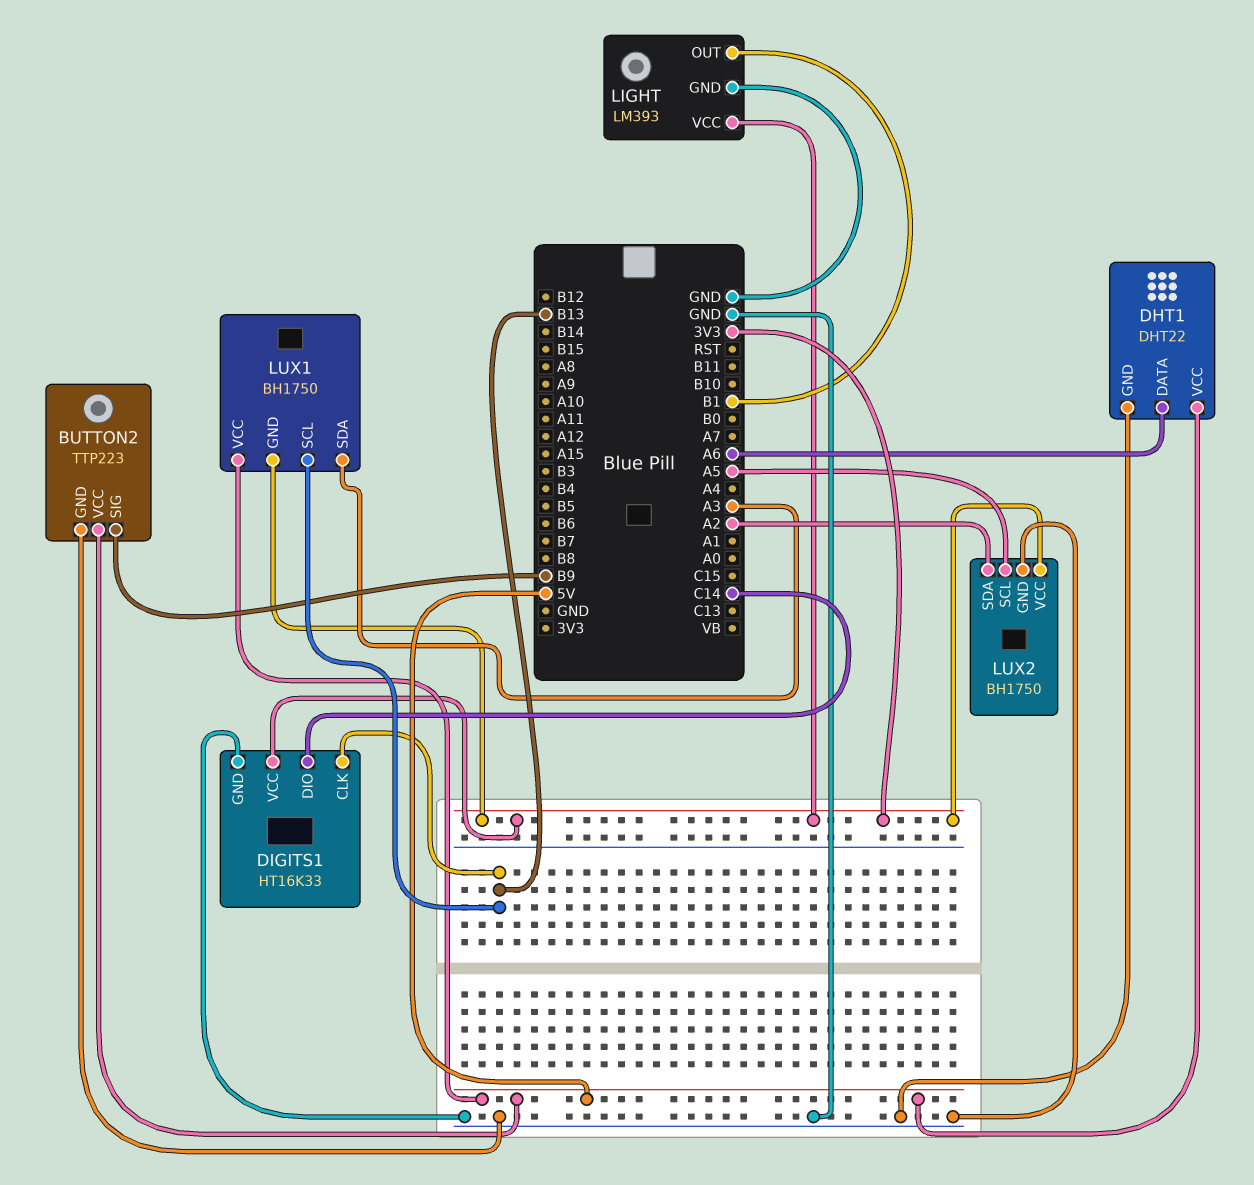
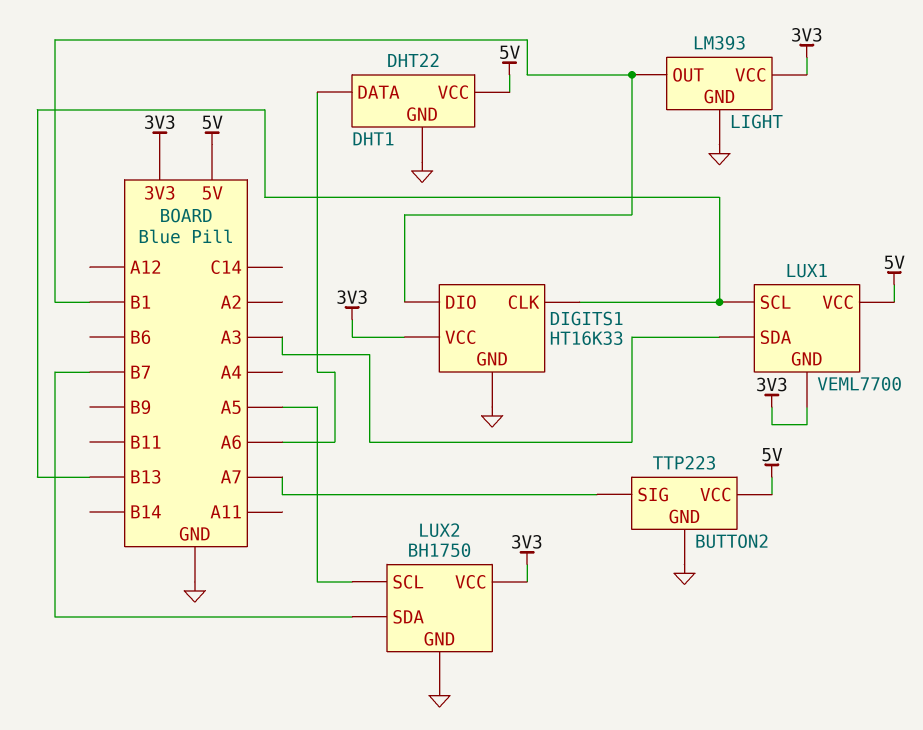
BUTTON2 pin SIG: B9 -> A7
DIGITS1 pin DIO: C14 -> B1
LUX1: BH1750 -> VEML7700
LUX2 pin SDA: A2 -> B7

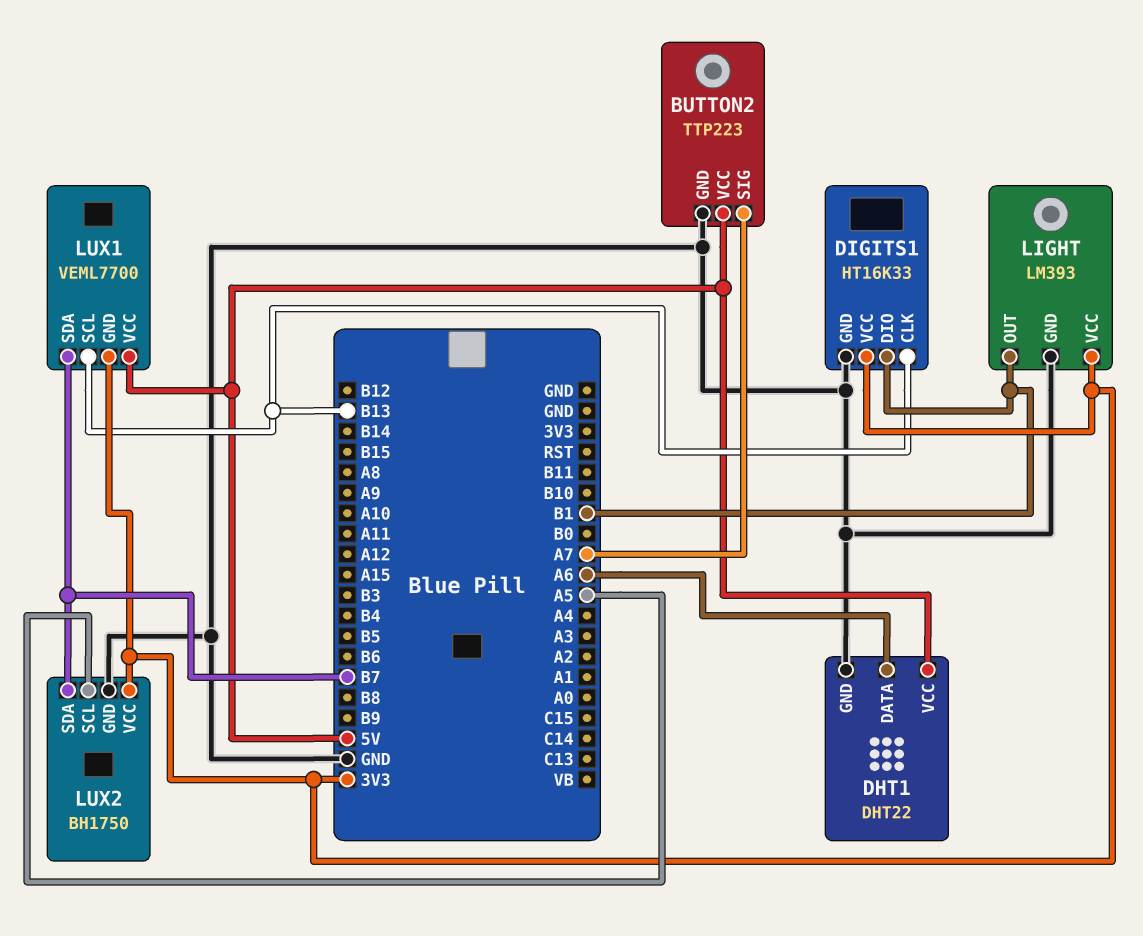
LUX1 pin SDA: A3 -> B7

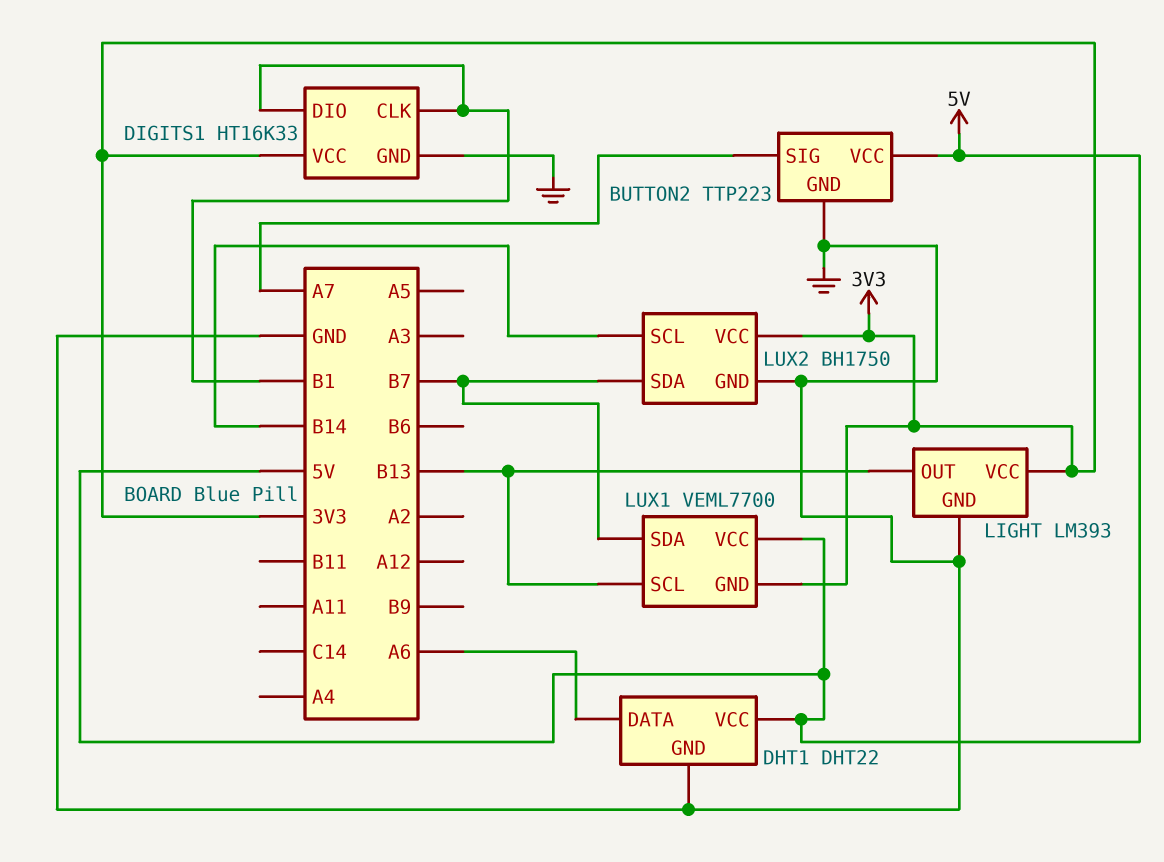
DIGITS1 pin CLK: B13 -> B1
LIGHT pin OUT: B1 -> B13
LUX2 pin SCL: A5 -> B14

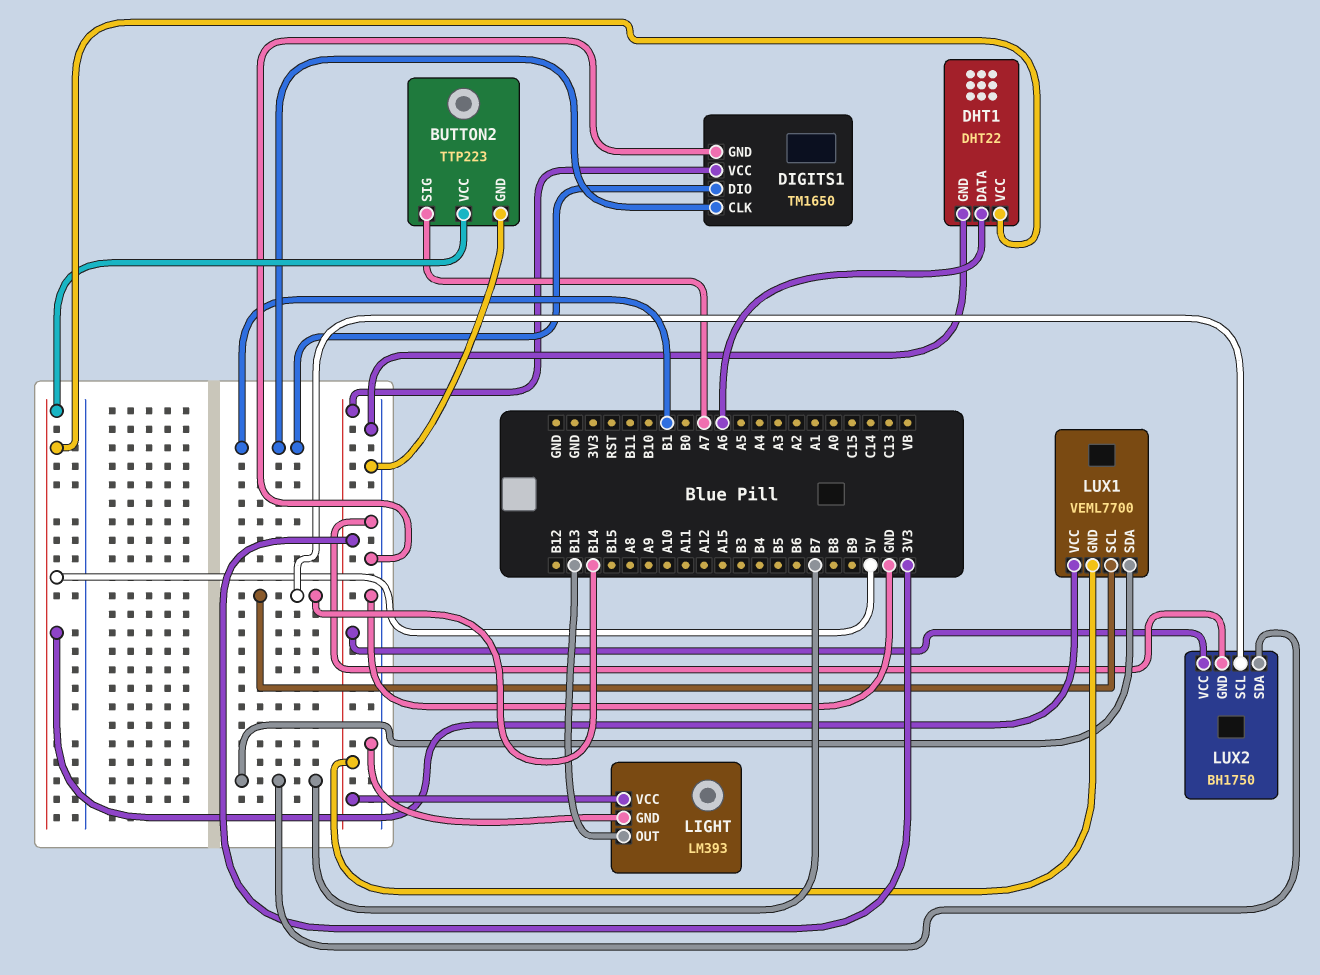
DIGITS1: HT16K33 -> TM1650
LUX1 pin SCL: B13 -> B14

